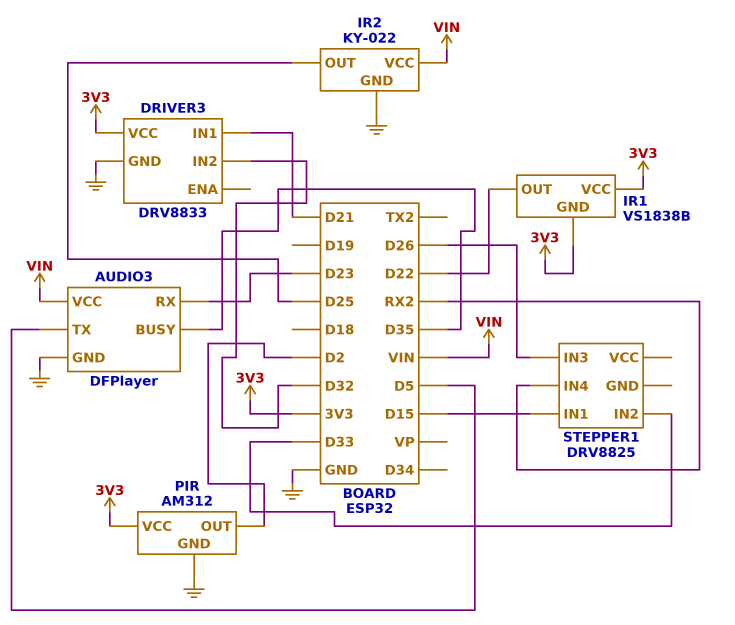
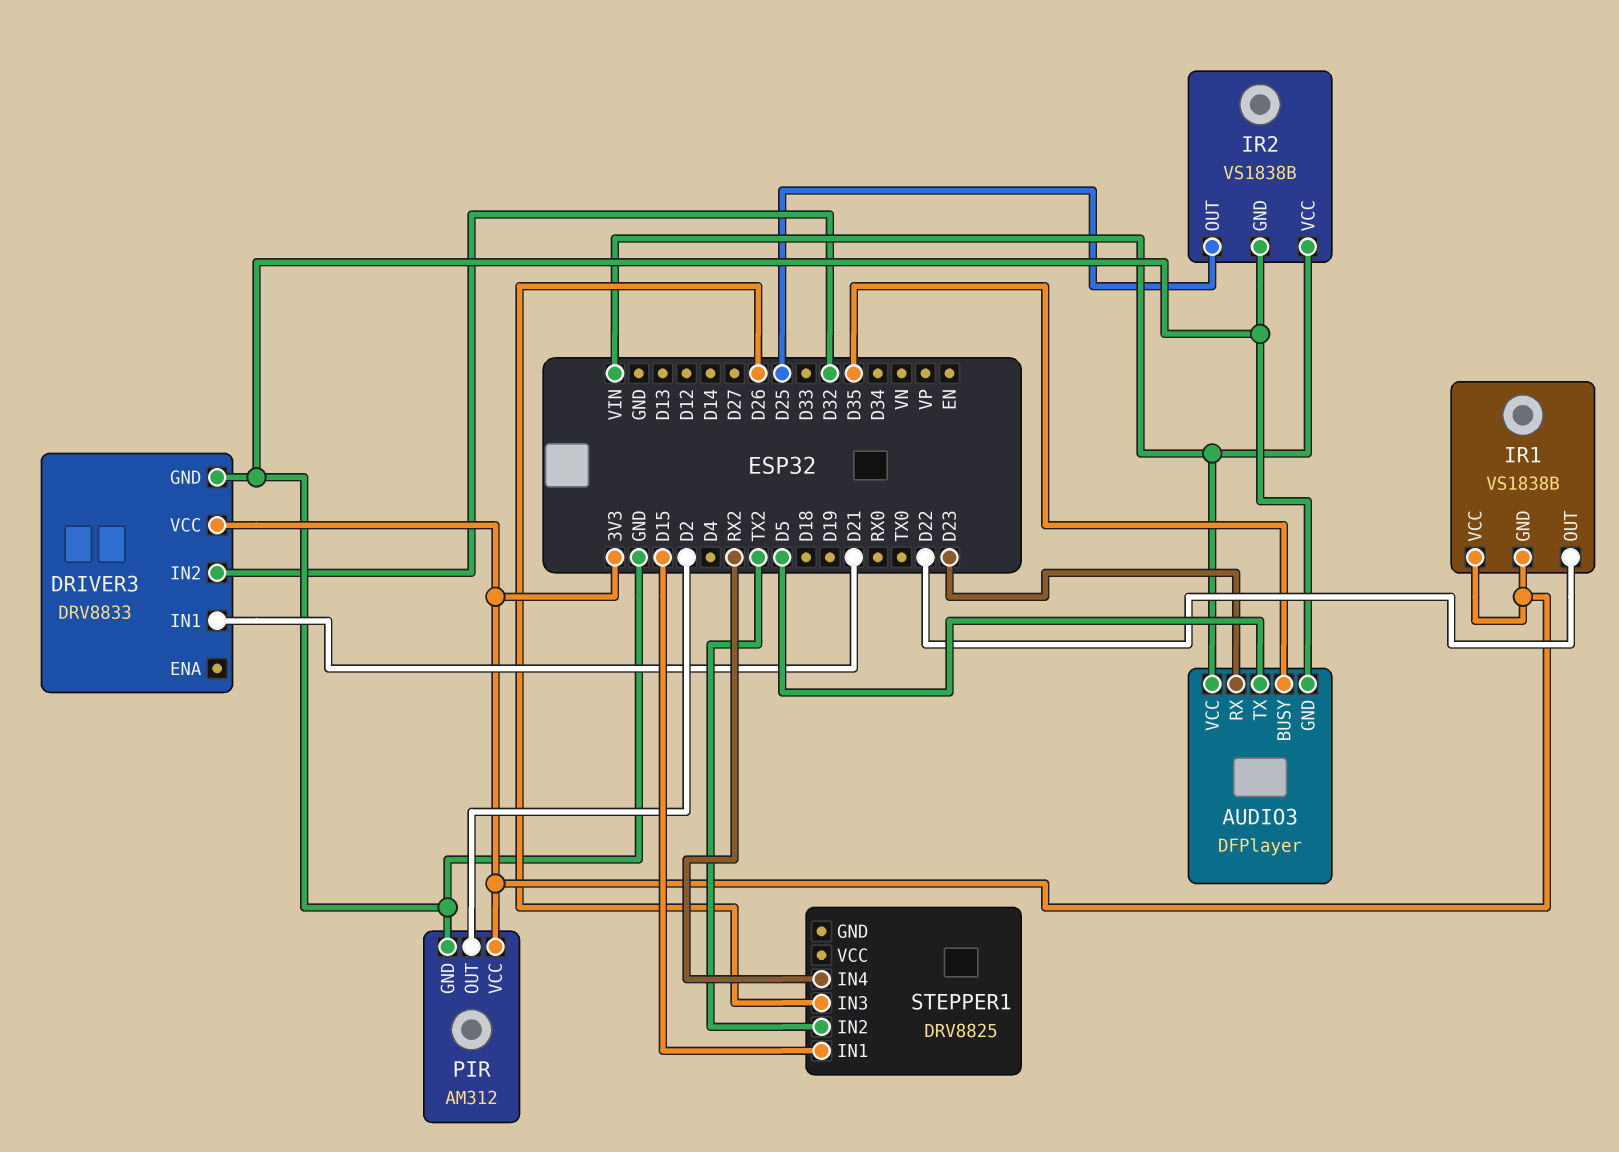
IR2: KY-022 -> VS1838B
STEPPER1 pin IN2: D33 -> TX2

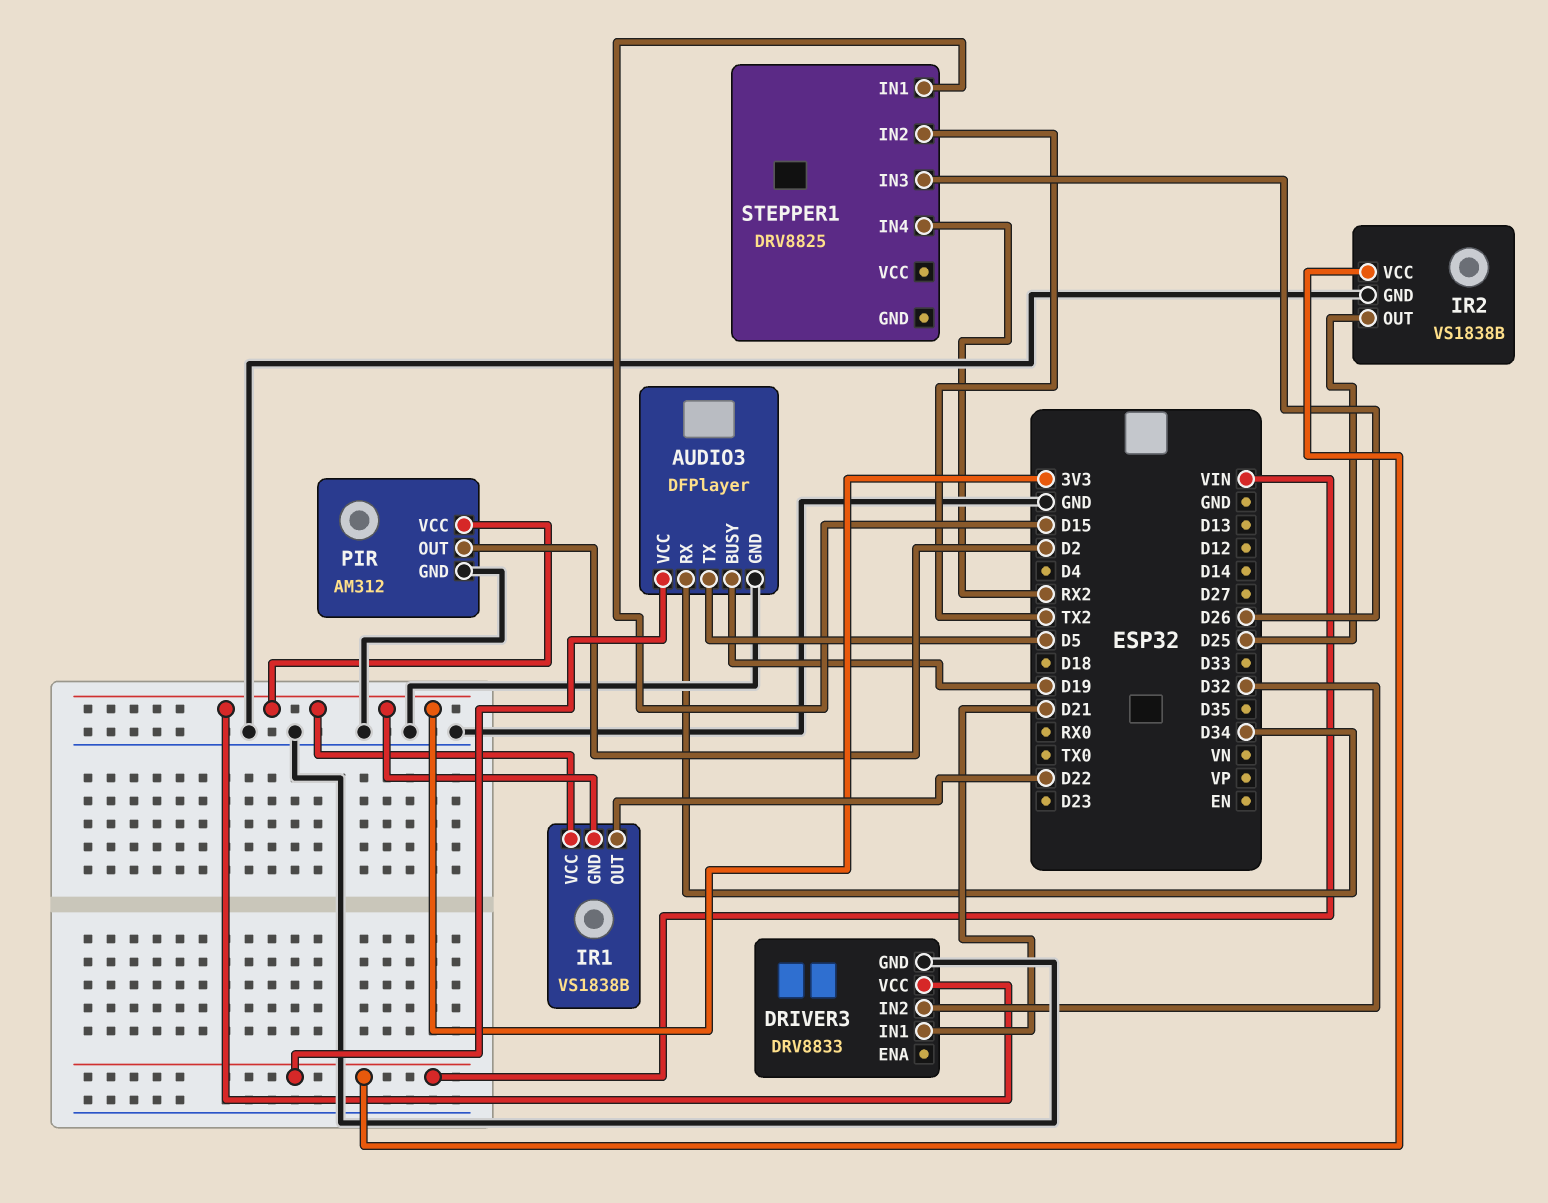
AUDIO3 pin BUSY: D35 -> D19
AUDIO3 pin RX: D23 -> D34

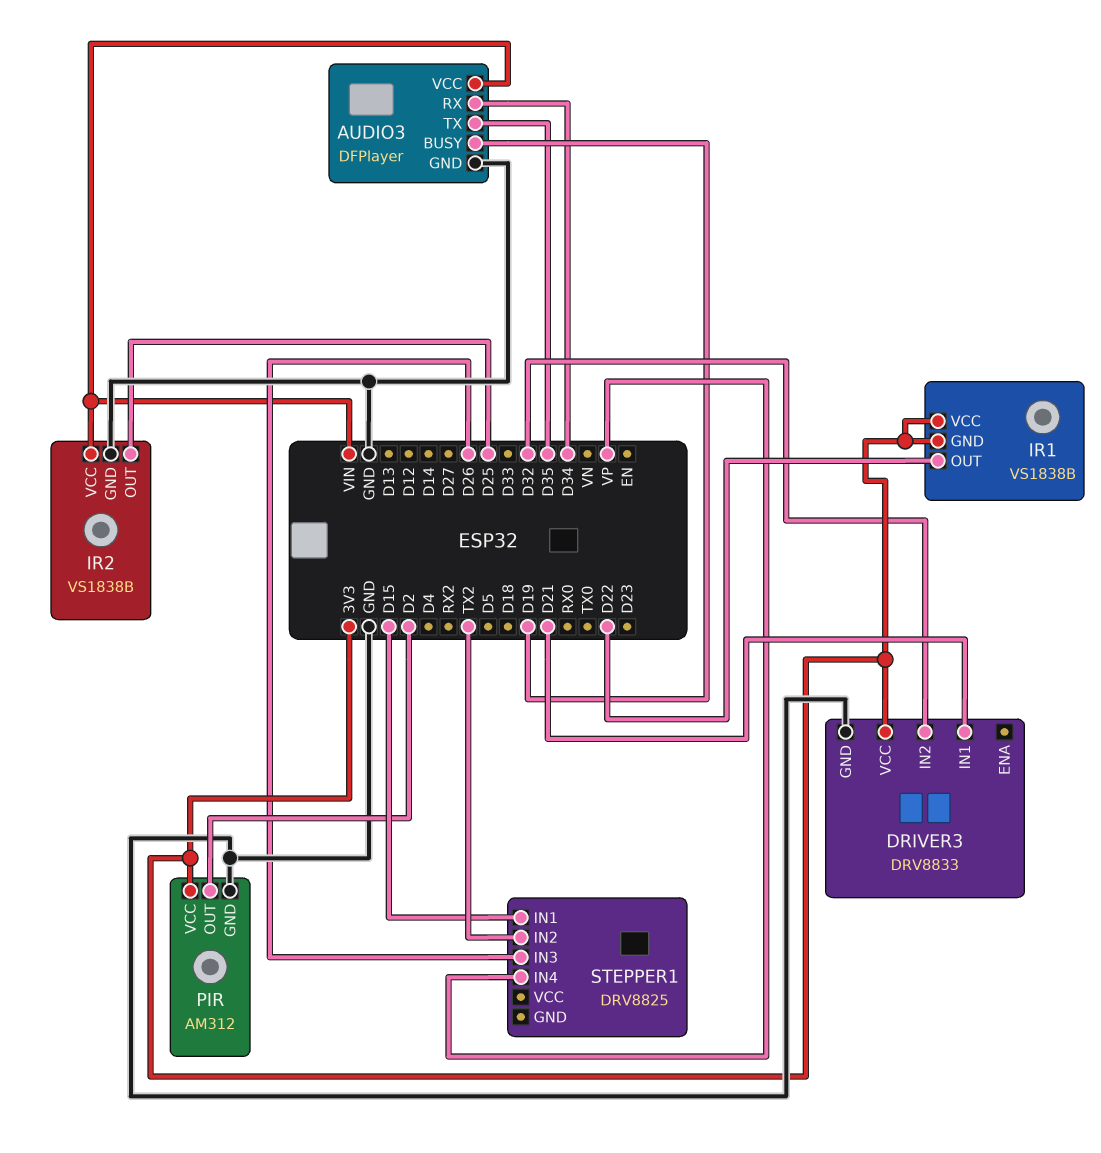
AUDIO3 pin TX: D5 -> D35
STEPPER1 pin IN4: RX2 -> VP

